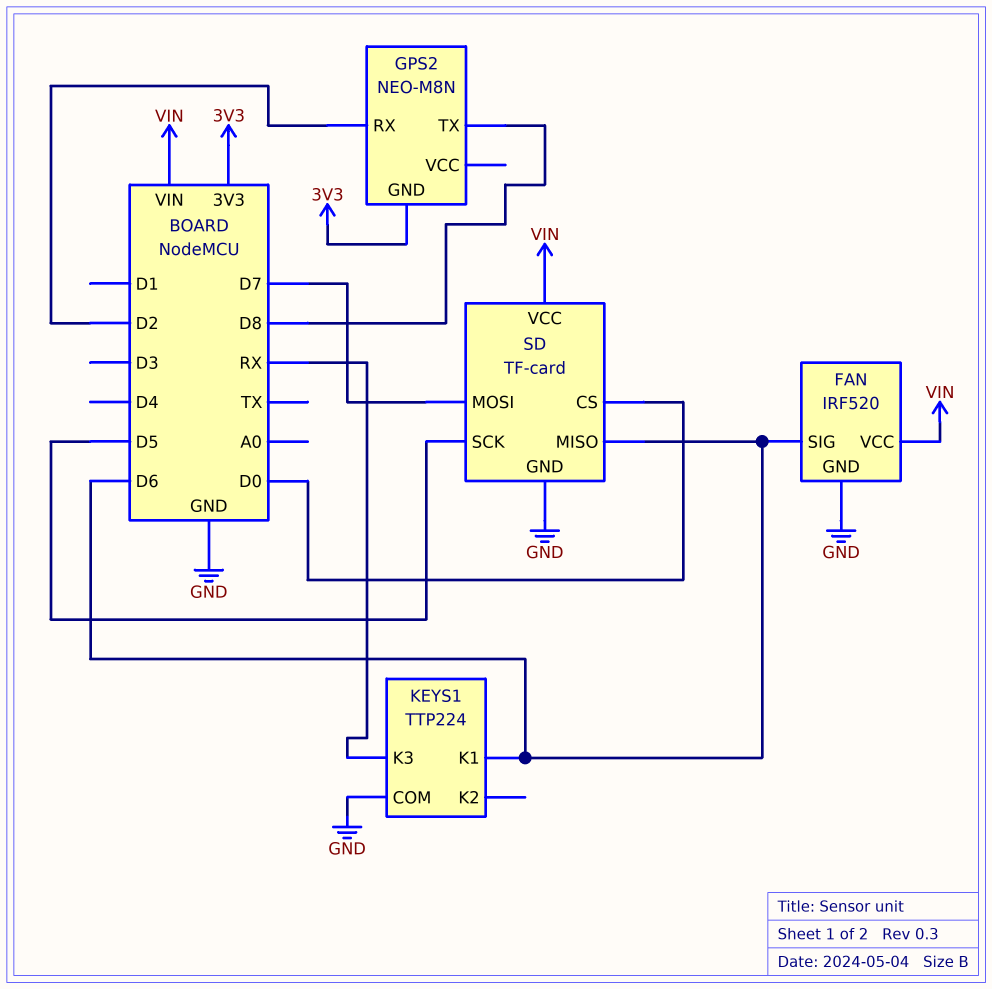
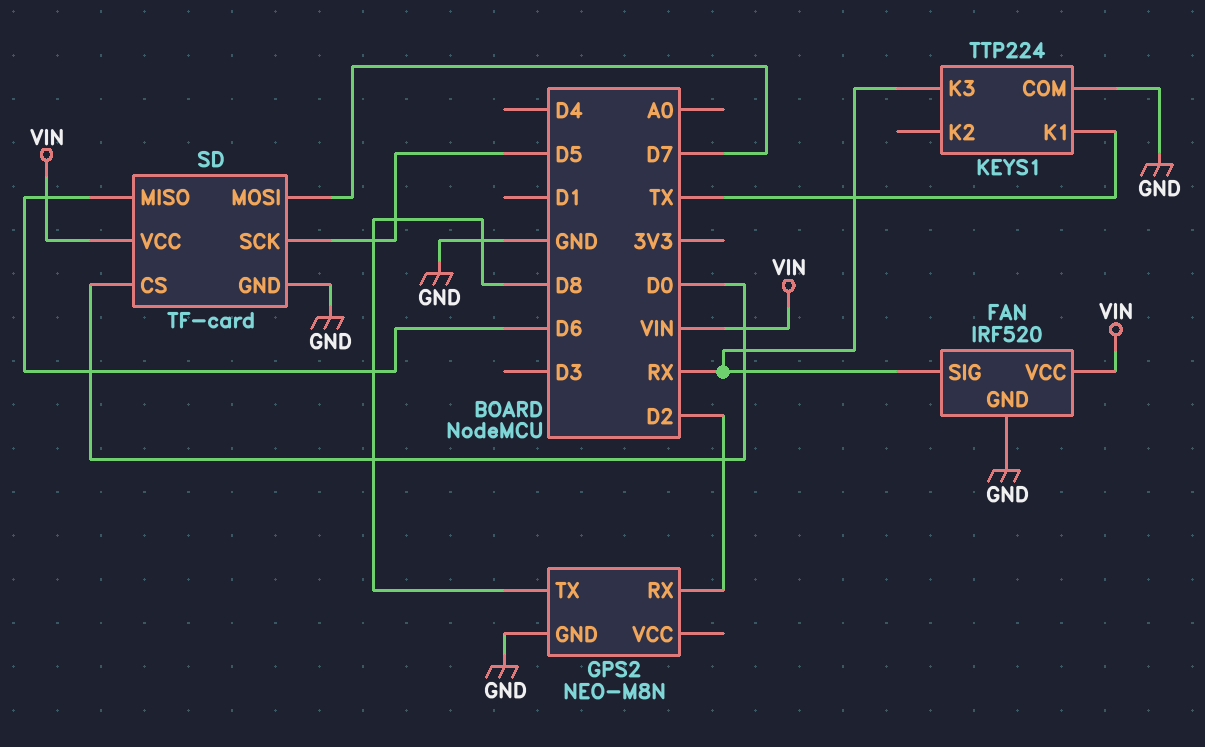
FAN pin SIG: D6 -> RX
GPS2 pin GND: 3V3 -> GND
KEYS1 pin K1: D6 -> TX

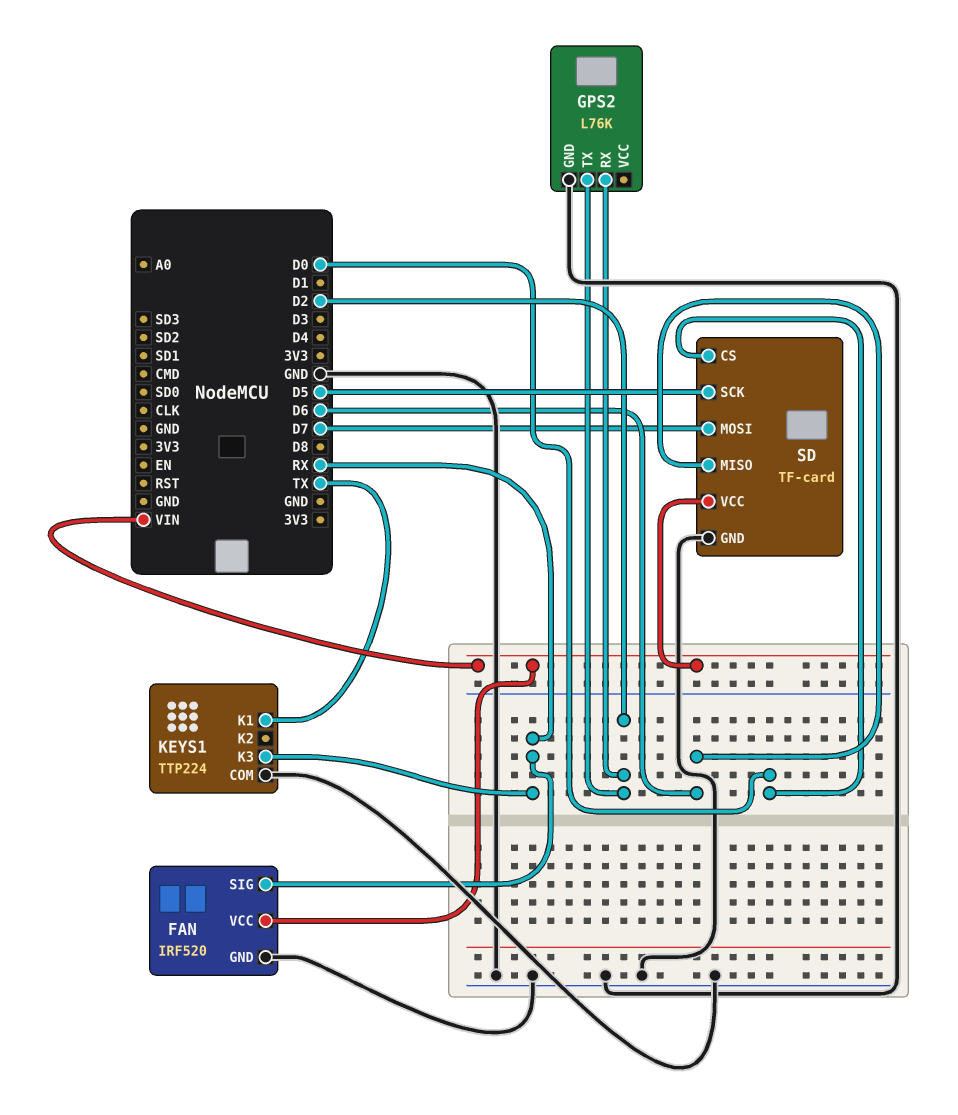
GPS2: NEO-M8N -> L76K
GPS2 pin TX: D8 -> D2

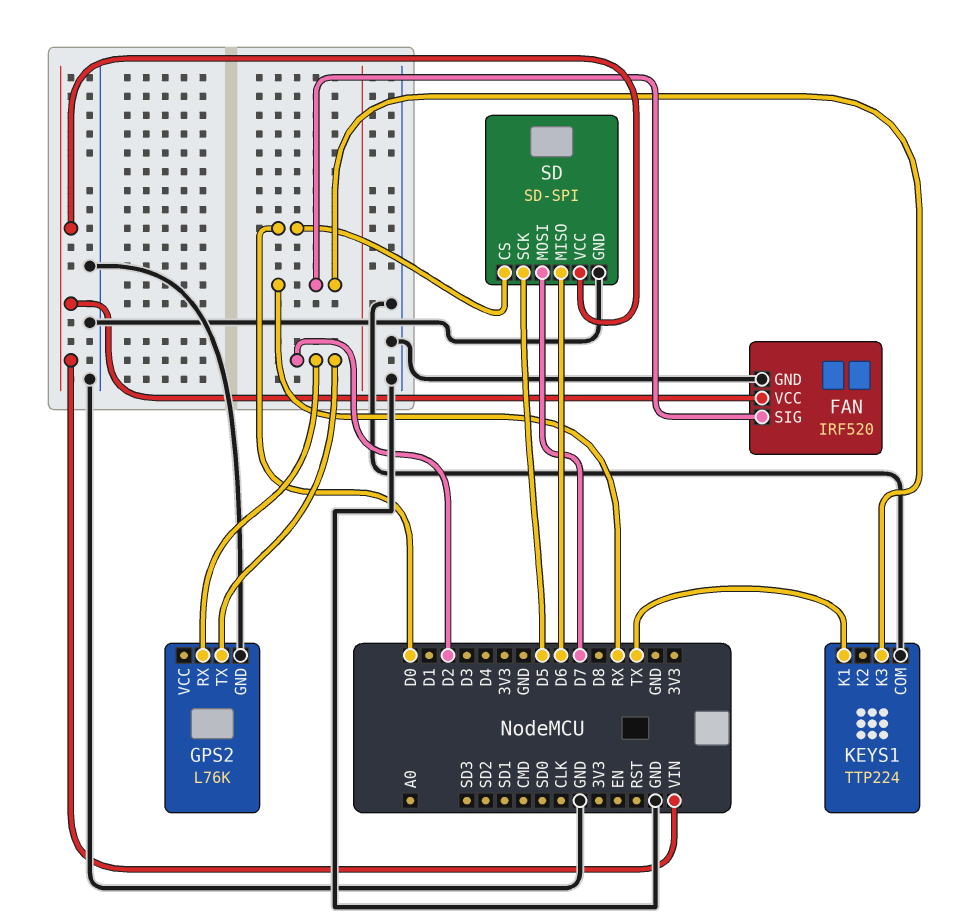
SD: TF-card -> SD-SPI

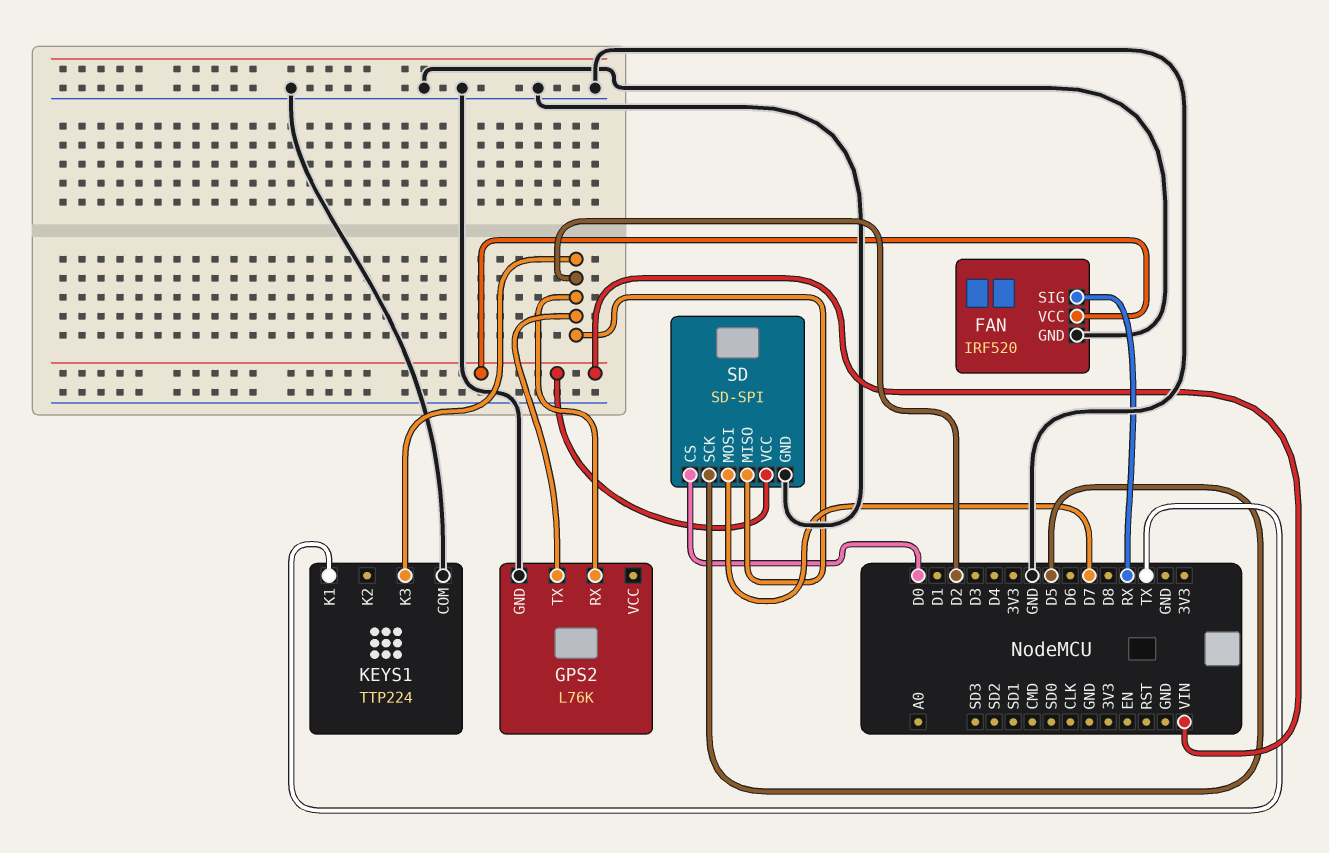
KEYS1 pin K3: RX -> D2
SD pin MISO: D6 -> D2

